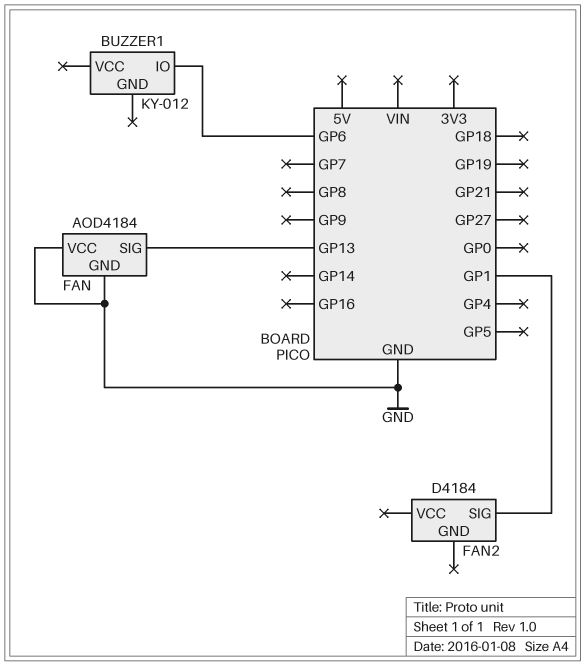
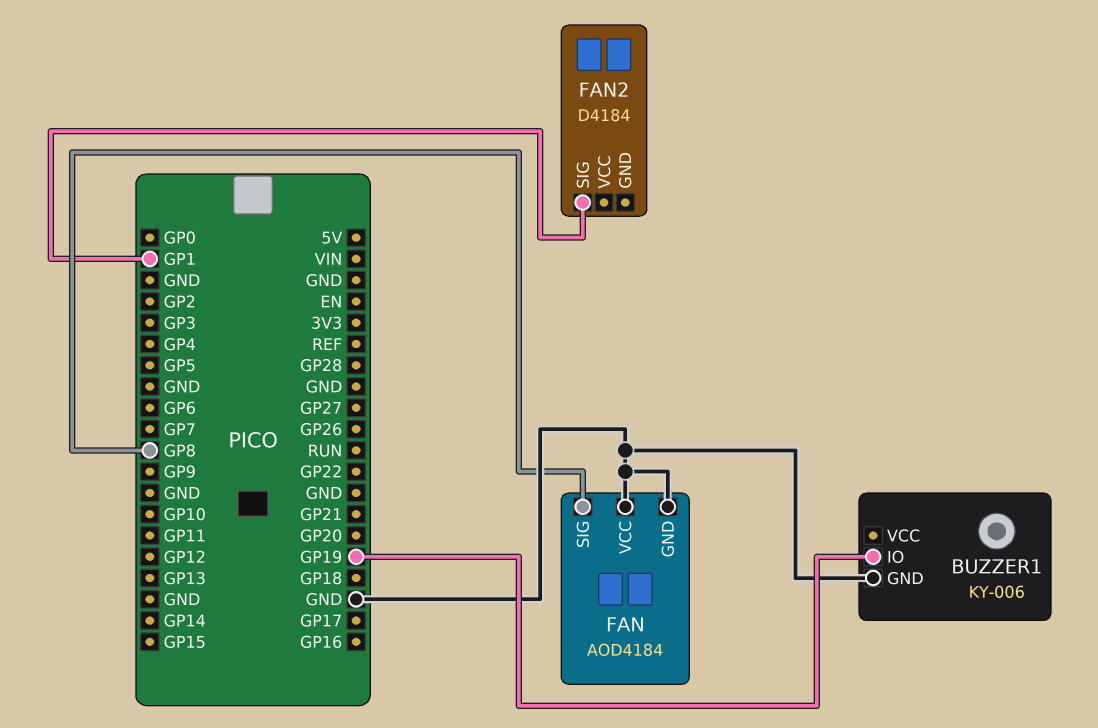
BUZZER1: KY-012 -> KY-006
BUZZER1 pin GND: none -> GND
BUZZER1 pin IO: GP6 -> GP19
FAN pin SIG: GP13 -> GP8

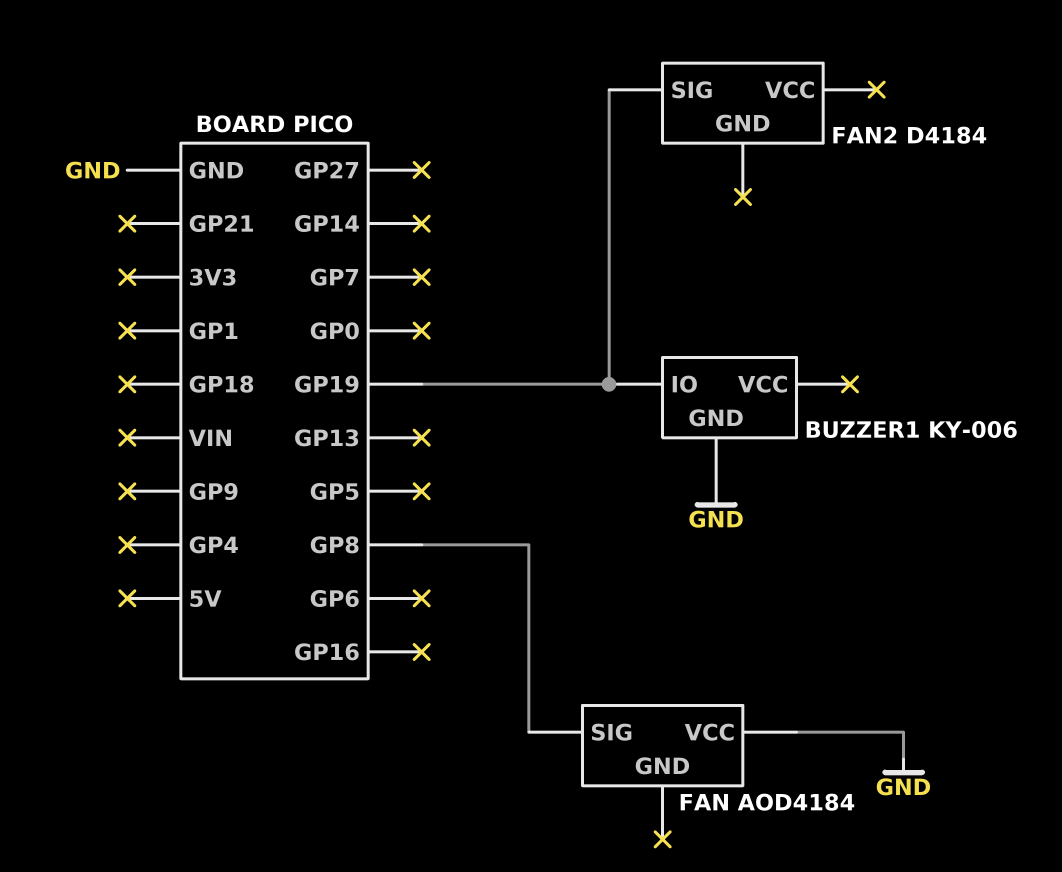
FAN pin GND: GND -> none
FAN2 pin SIG: GP1 -> GP19

